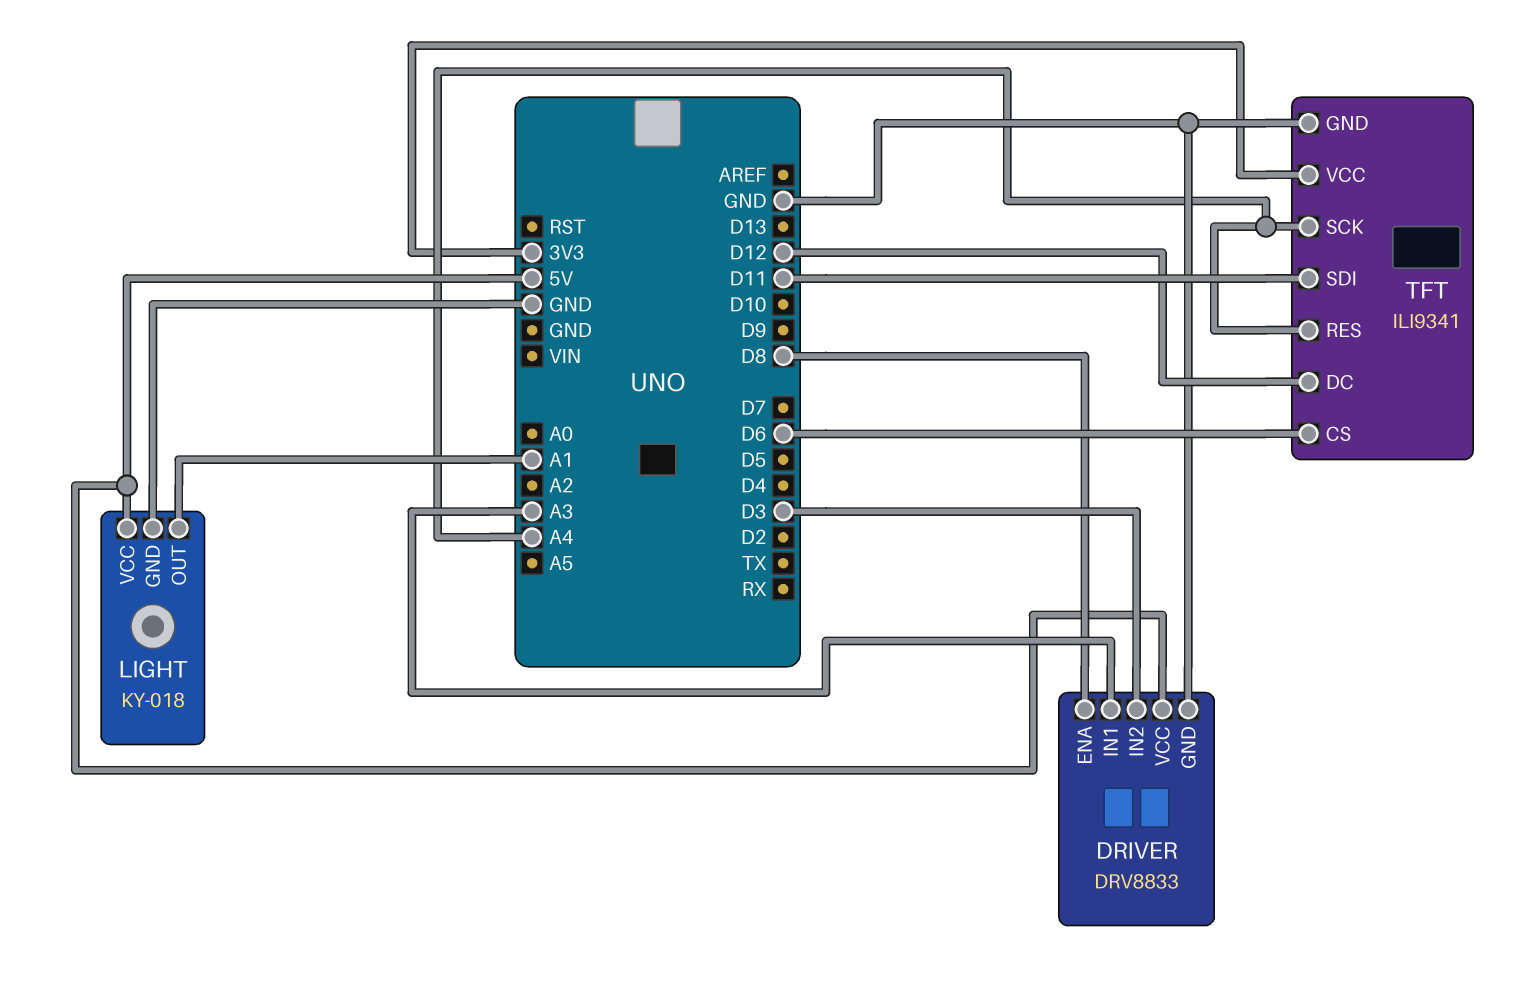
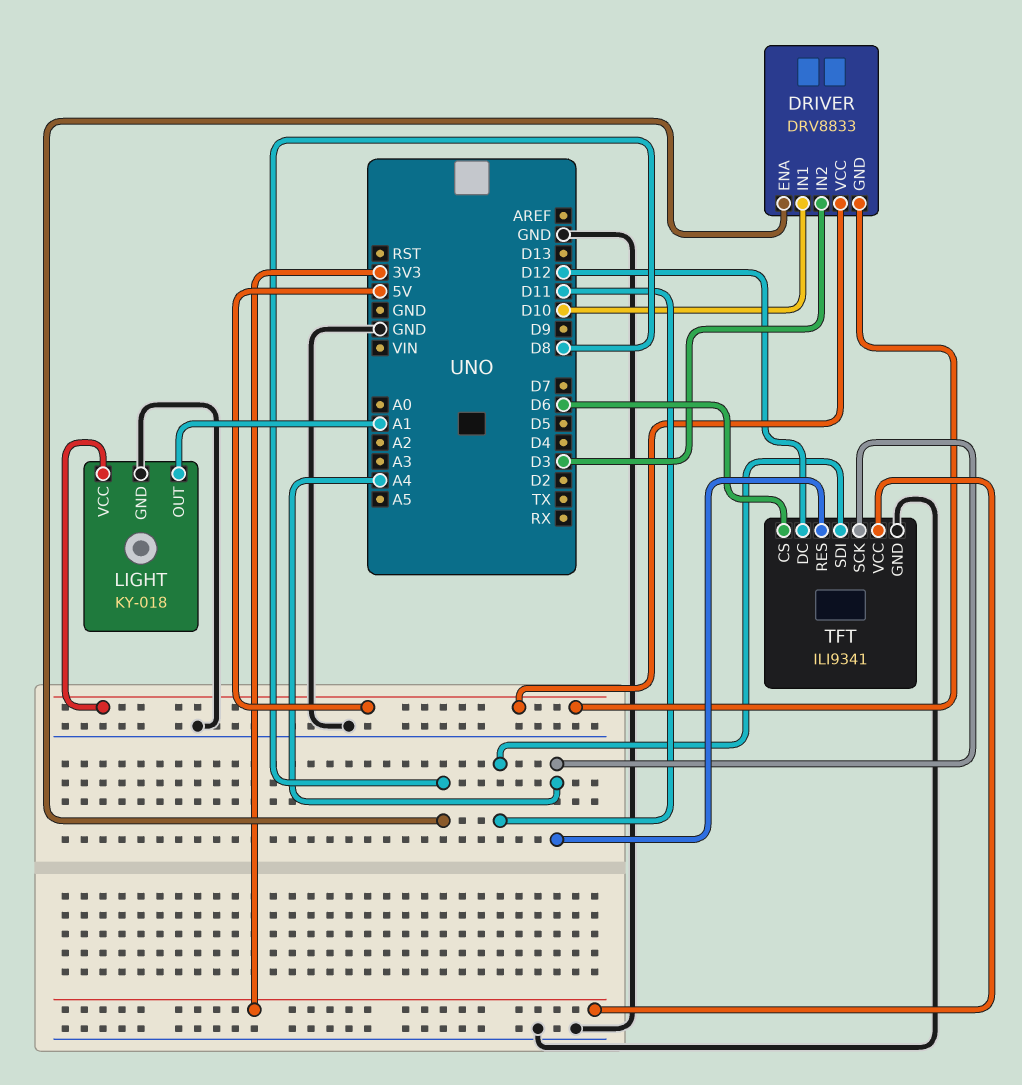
DRIVER pin GND: GND -> 5V
DRIVER pin IN1: A3 -> D10

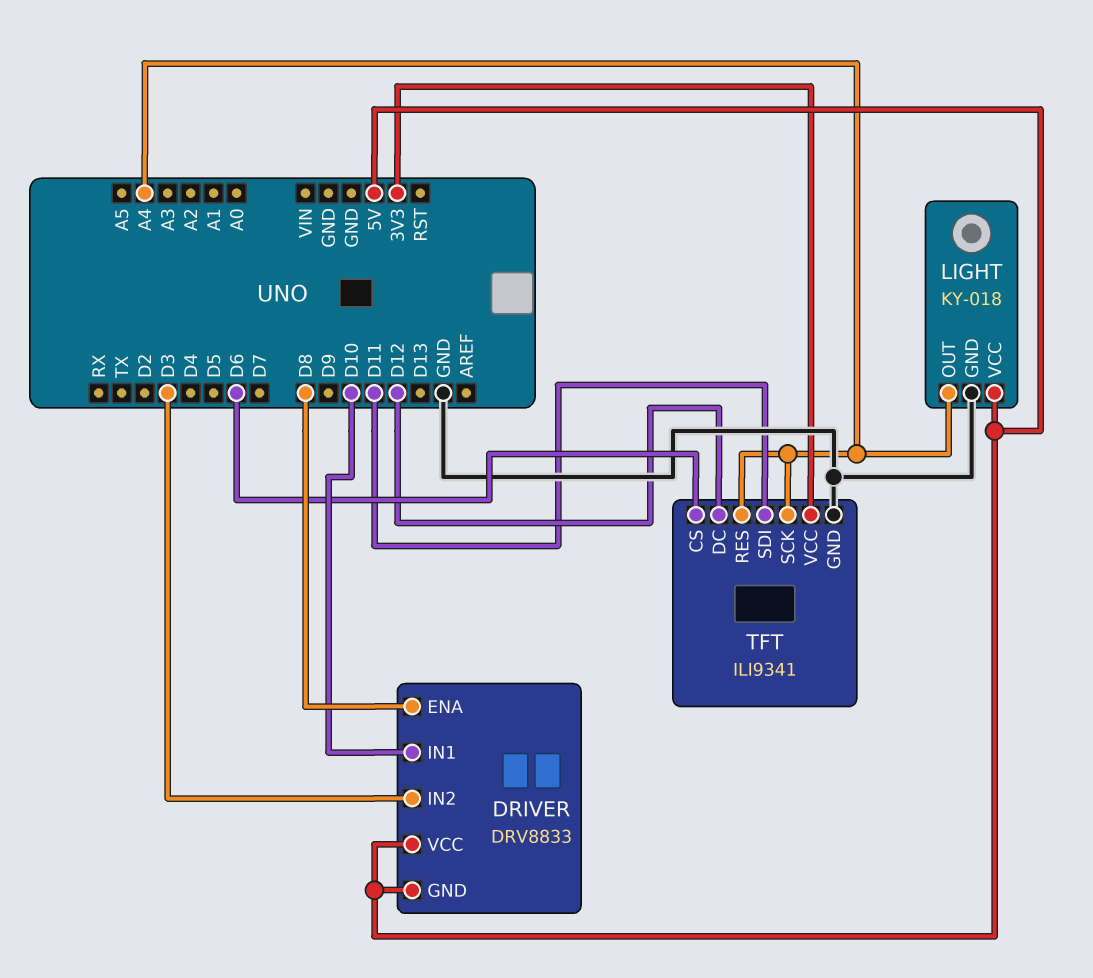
LIGHT pin OUT: A1 -> A4

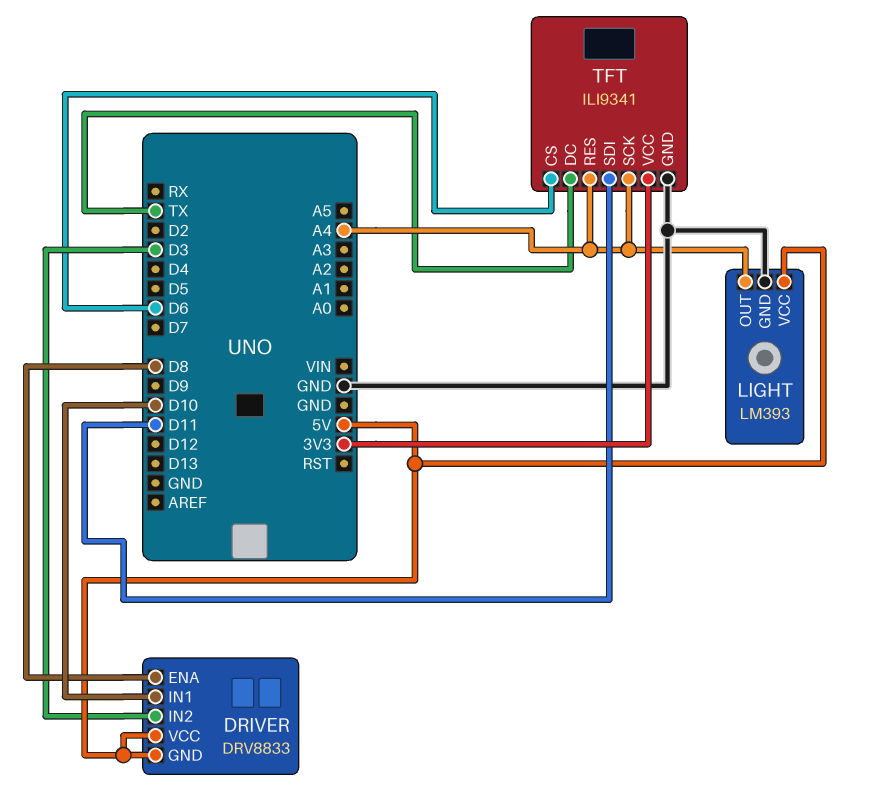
LIGHT: KY-018 -> LM393
TFT pin DC: D12 -> TX

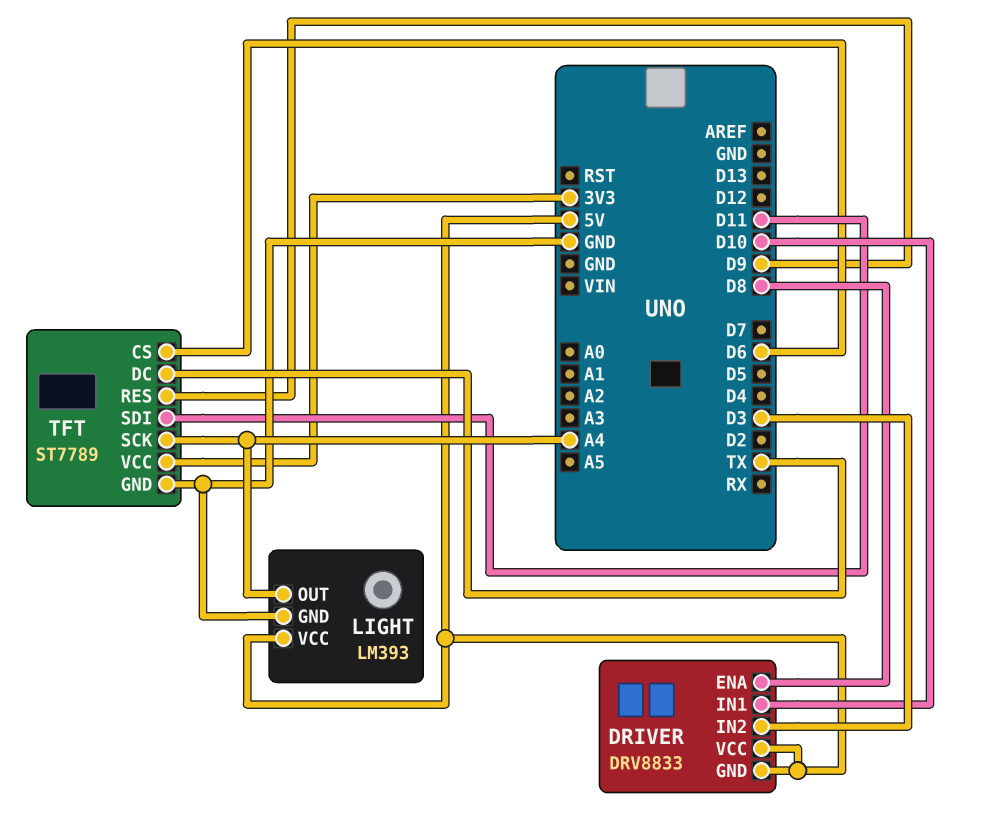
TFT: ILI9341 -> ST7789
TFT pin RES: A4 -> D9

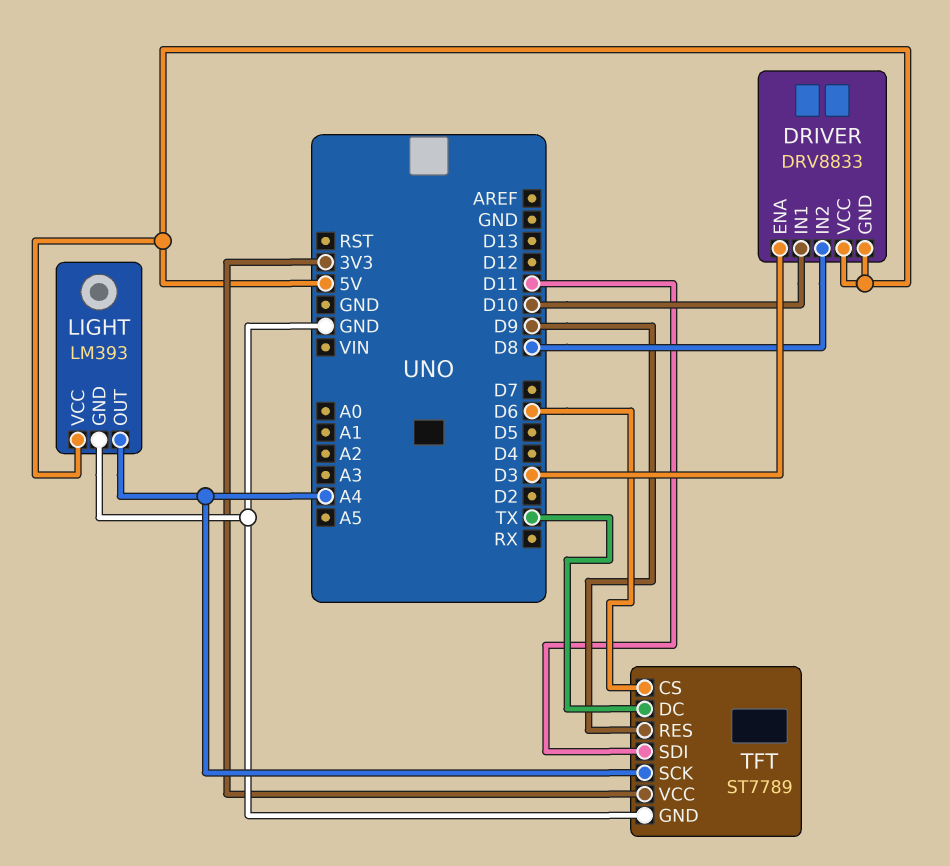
DRIVER pin ENA: D8 -> D3
DRIVER pin IN2: D3 -> D8

